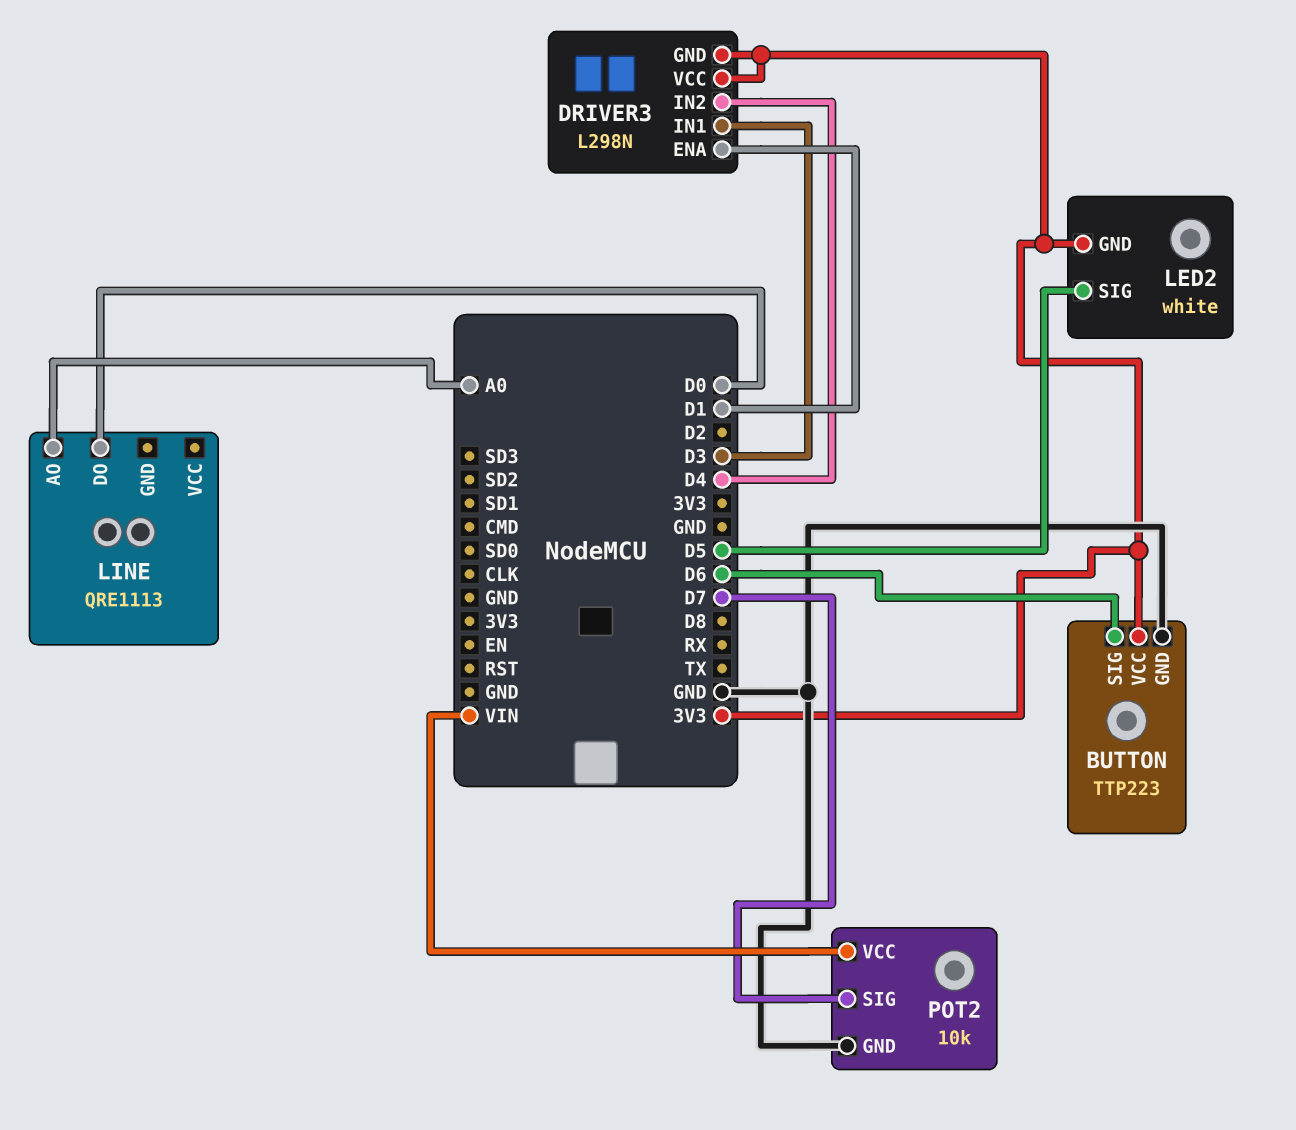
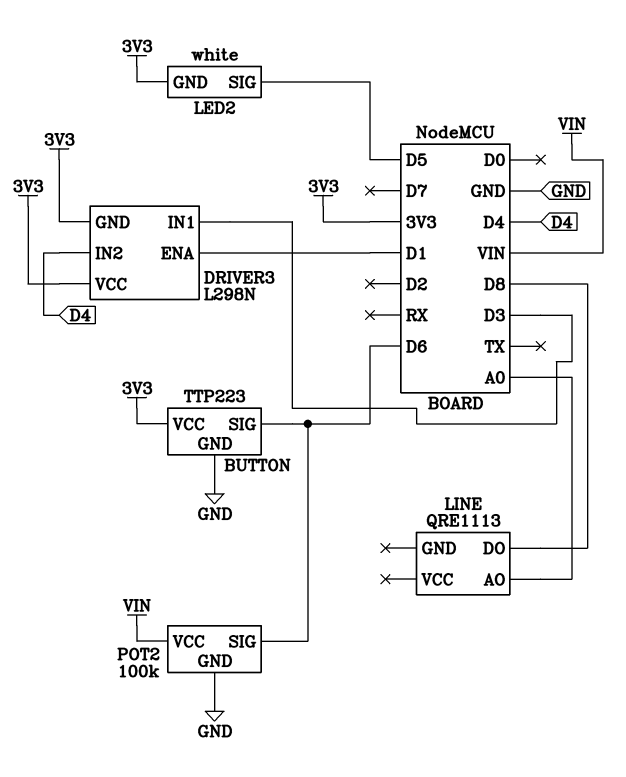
LINE pin DO: D0 -> D8
POT2: 10k -> 100k
POT2 pin SIG: D7 -> D6

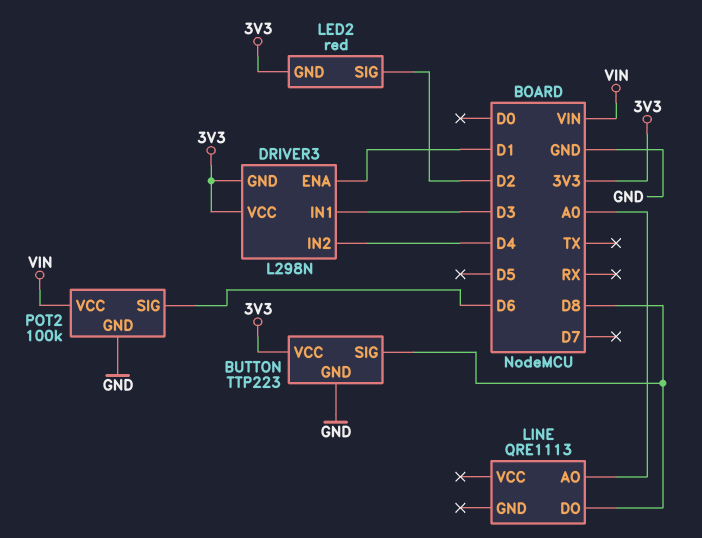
BUTTON pin SIG: D6 -> D8
LED2: white -> red
LED2 pin SIG: D5 -> D2

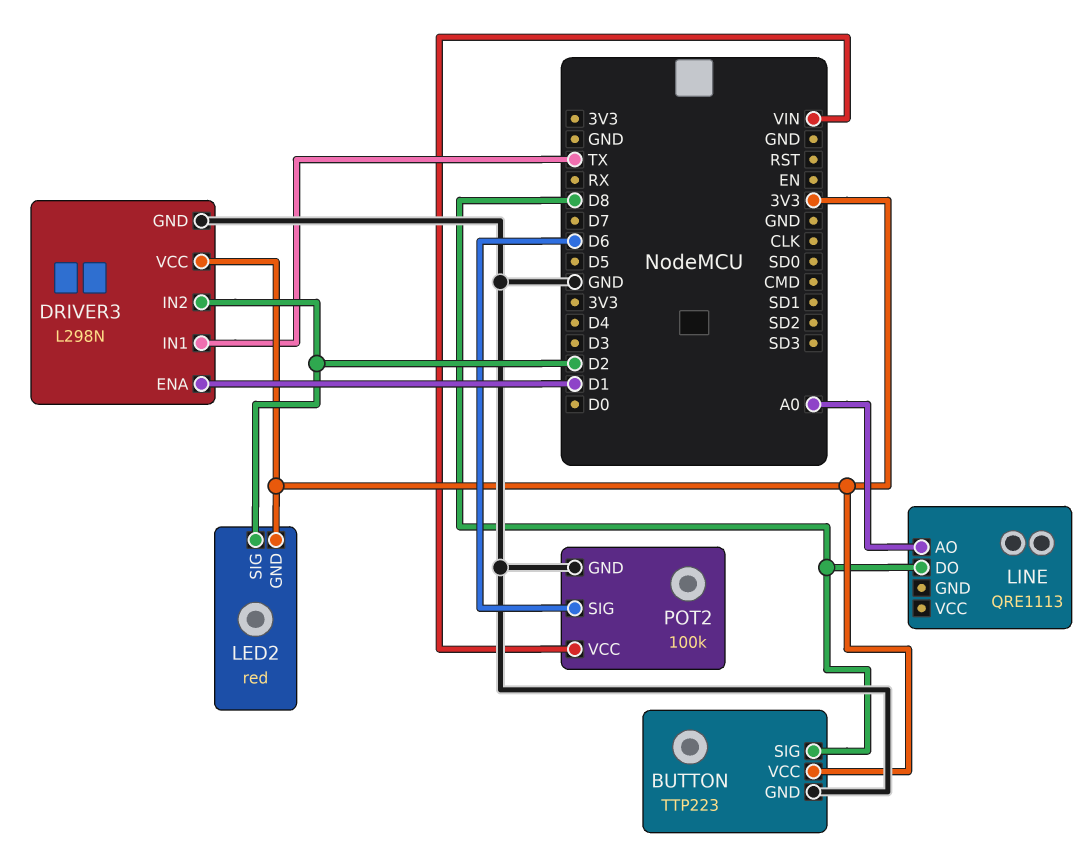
DRIVER3 pin GND: 3V3 -> GND
DRIVER3 pin IN1: D3 -> TX
DRIVER3 pin IN2: D4 -> D2

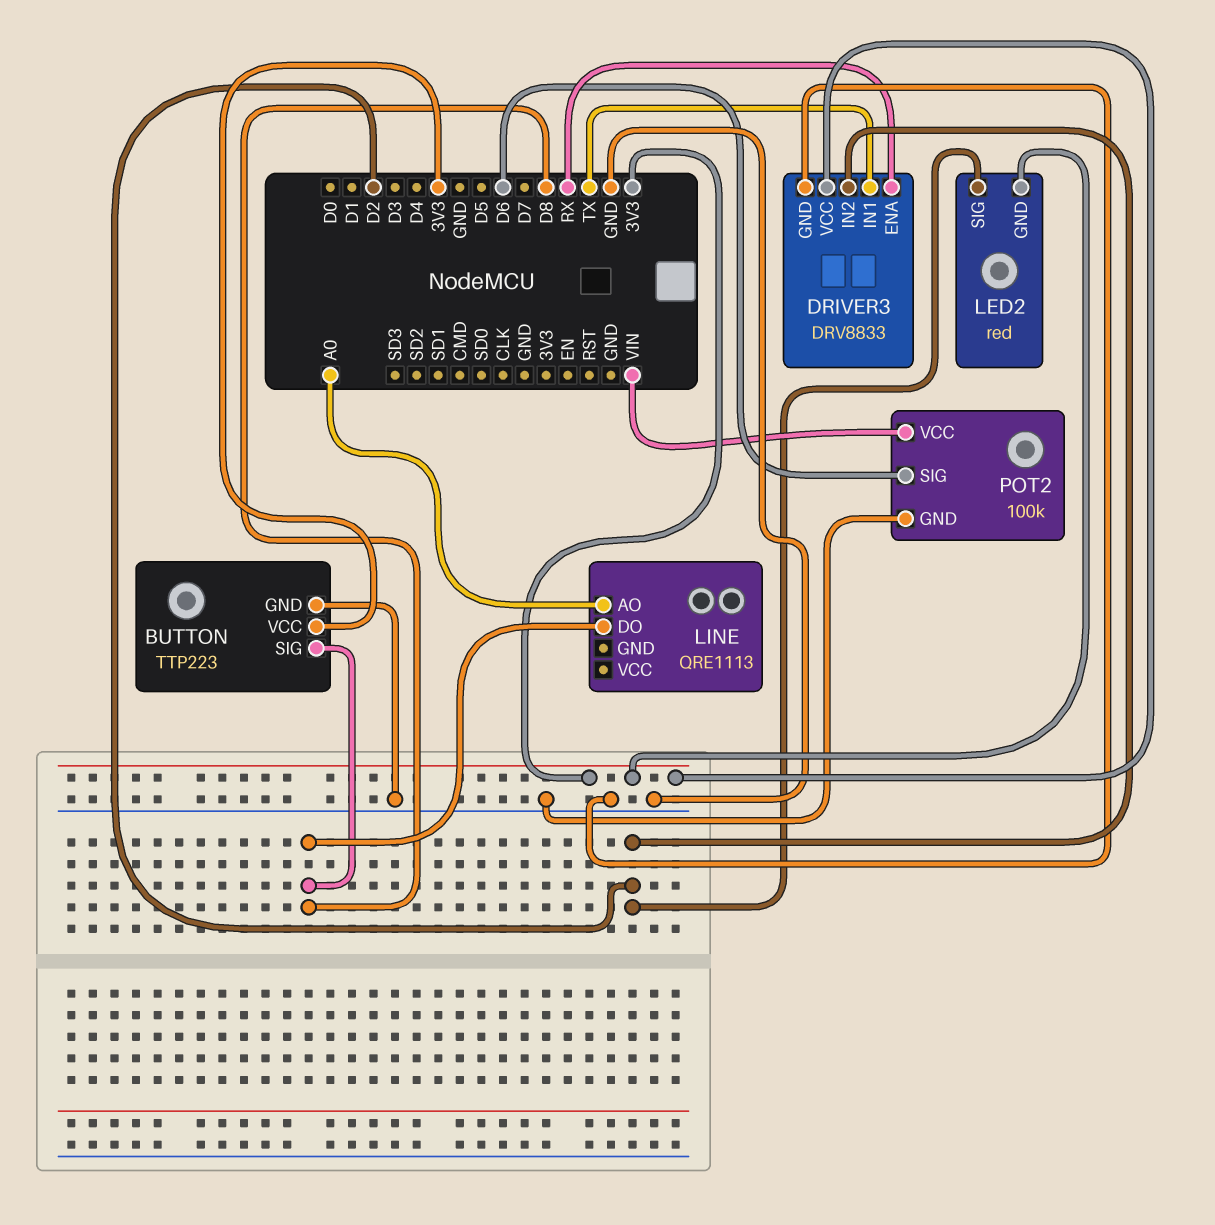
DRIVER3: L298N -> DRV8833
DRIVER3 pin ENA: D1 -> RX

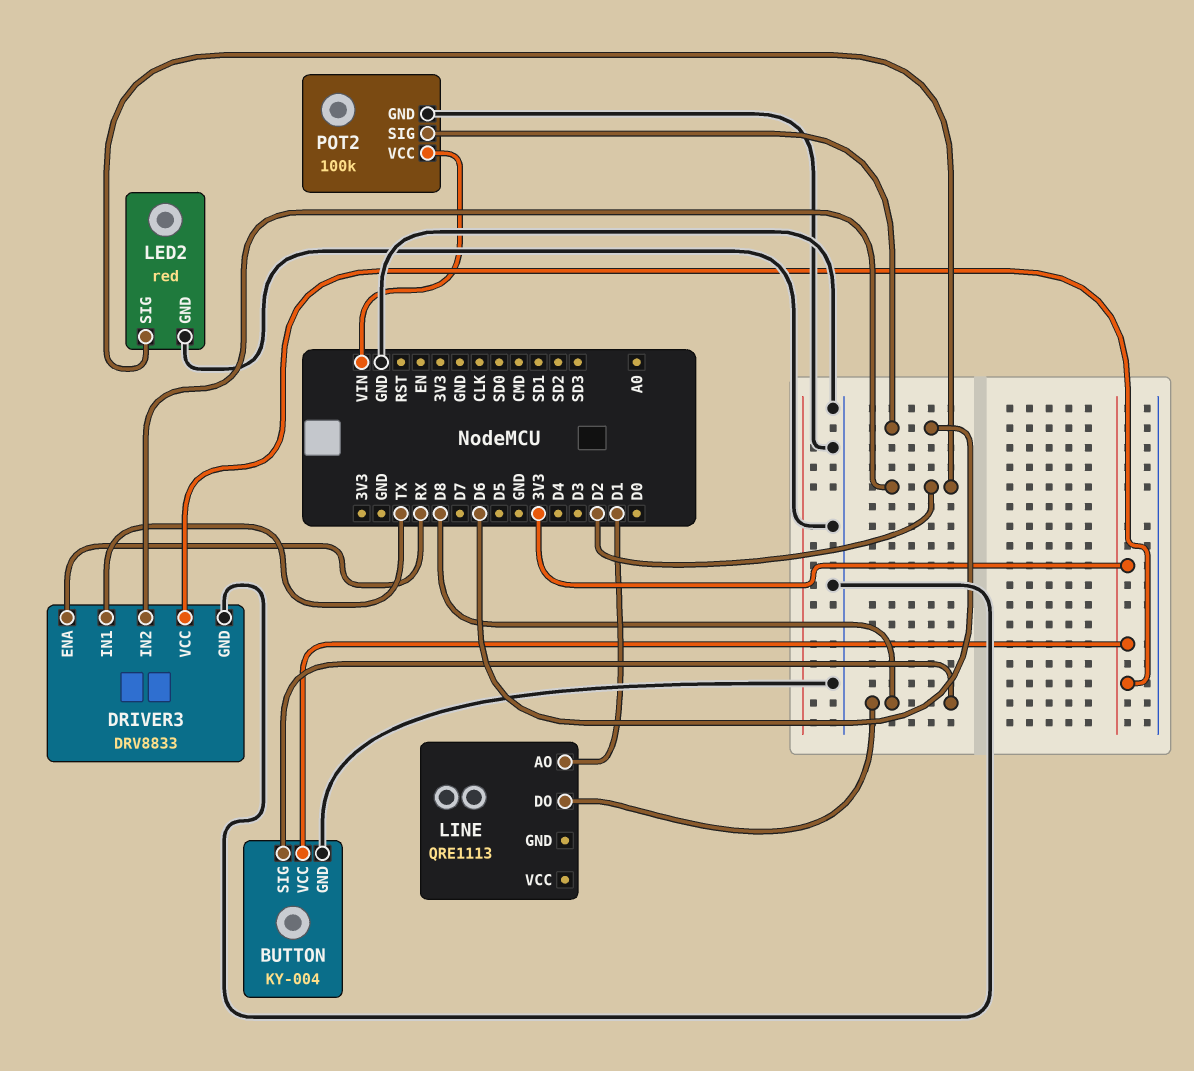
BUTTON: TTP223 -> KY-004
LED2 pin GND: 3V3 -> GND
LINE pin AO: A0 -> D1

